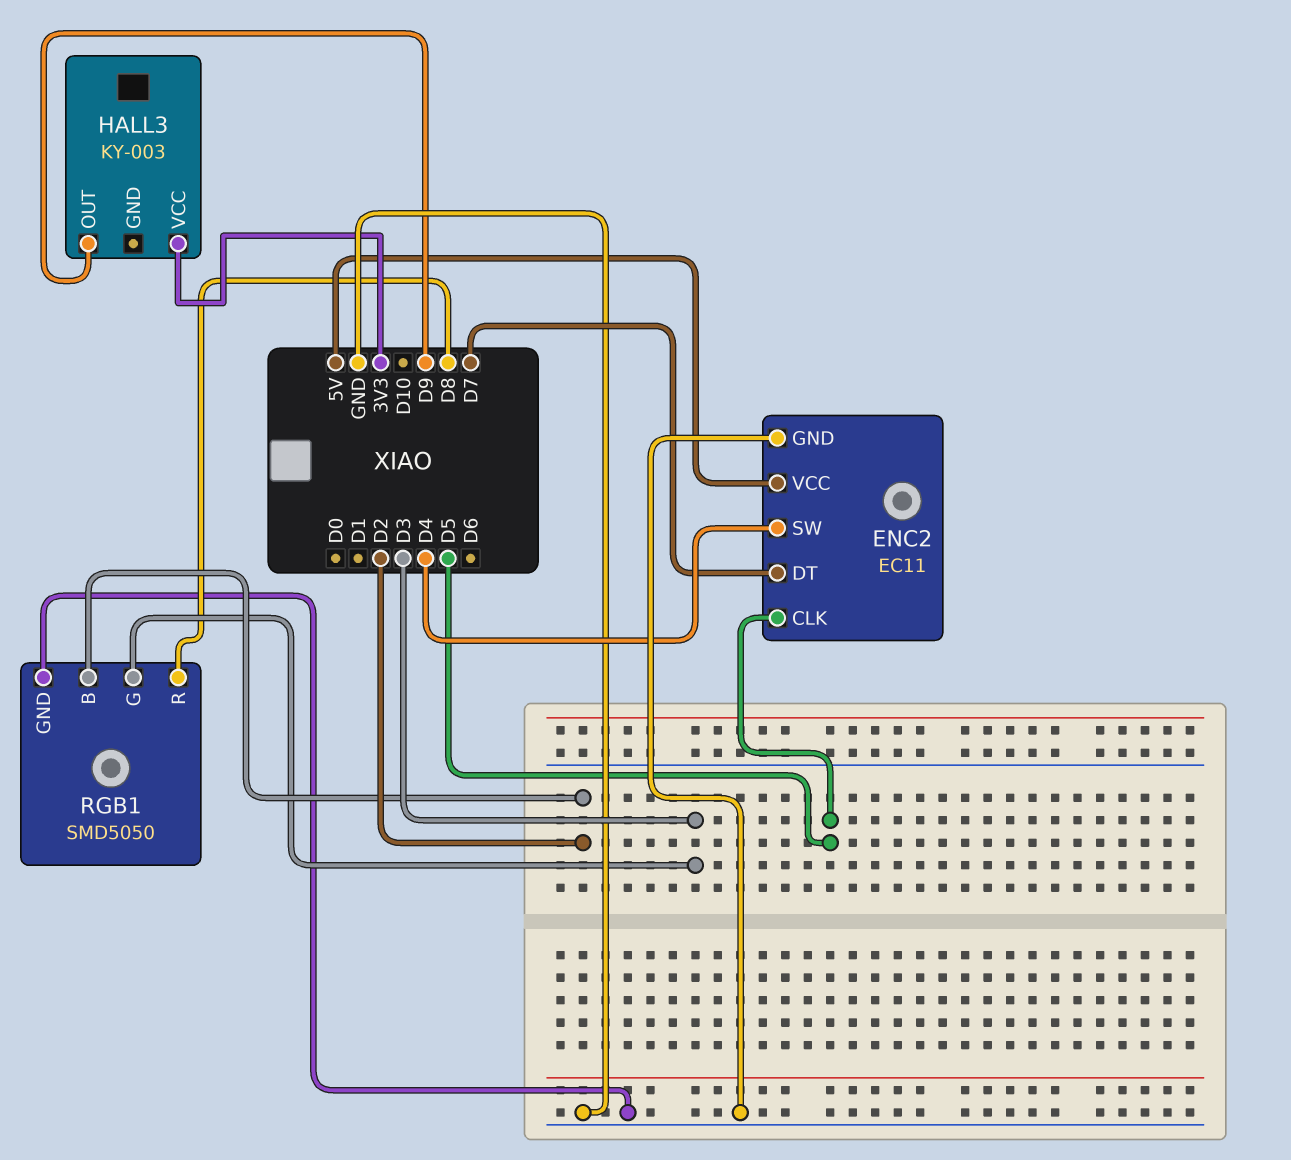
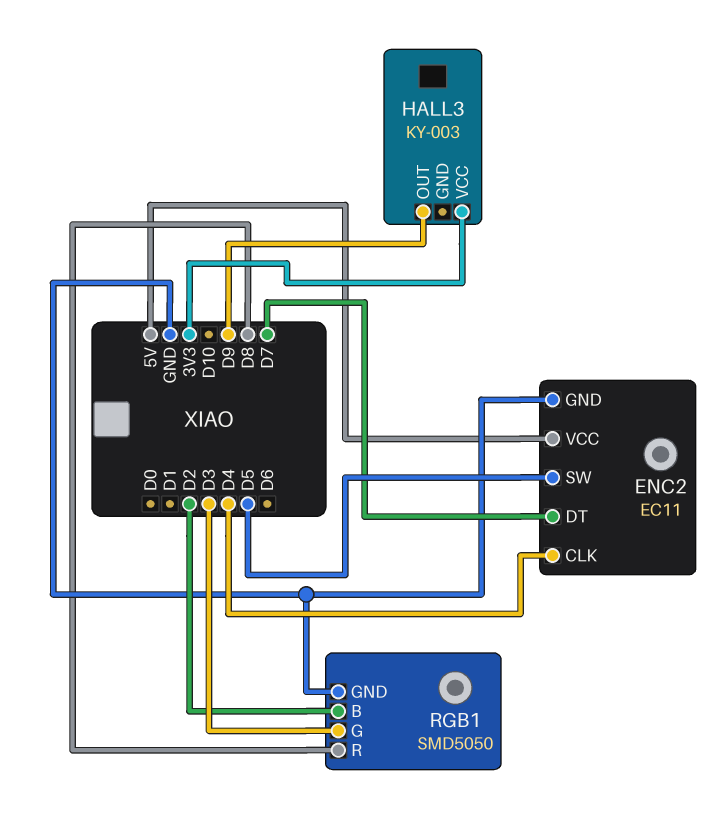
ENC2 pin CLK: D5 -> D4
ENC2 pin SW: D4 -> D5

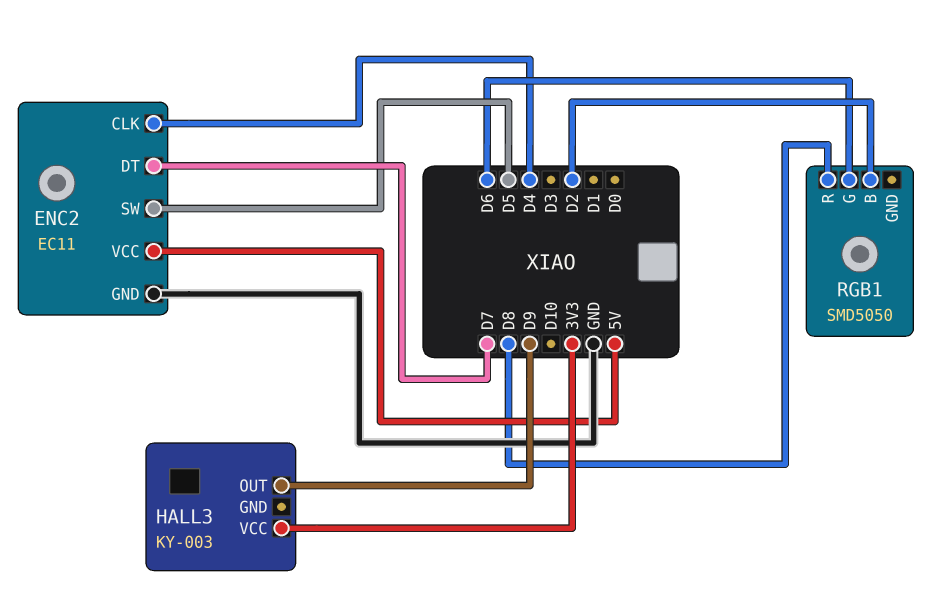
RGB1 pin G: D3 -> D6
RGB1 pin GND: GND -> none

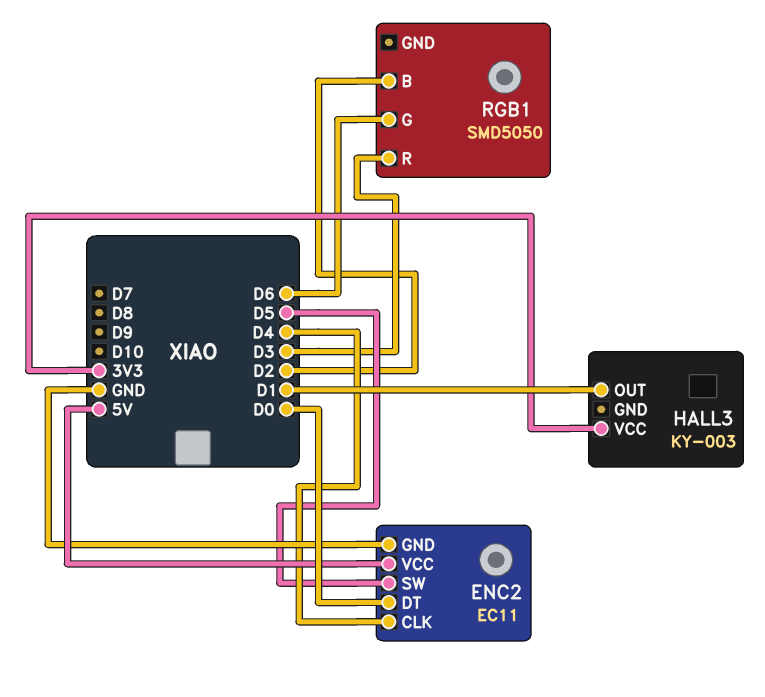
ENC2 pin DT: D7 -> D0
HALL3 pin OUT: D9 -> D1
RGB1 pin R: D8 -> D3

